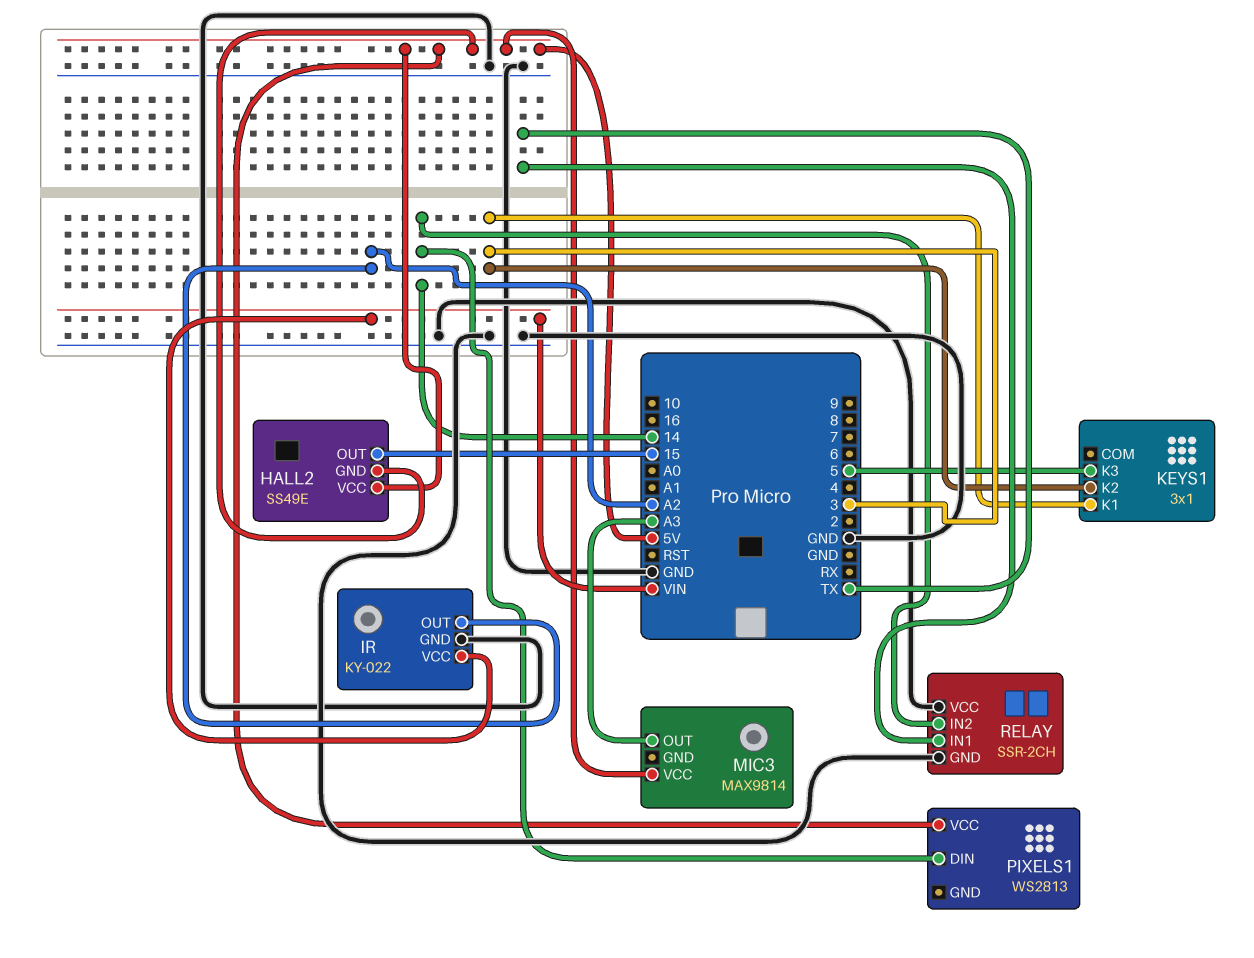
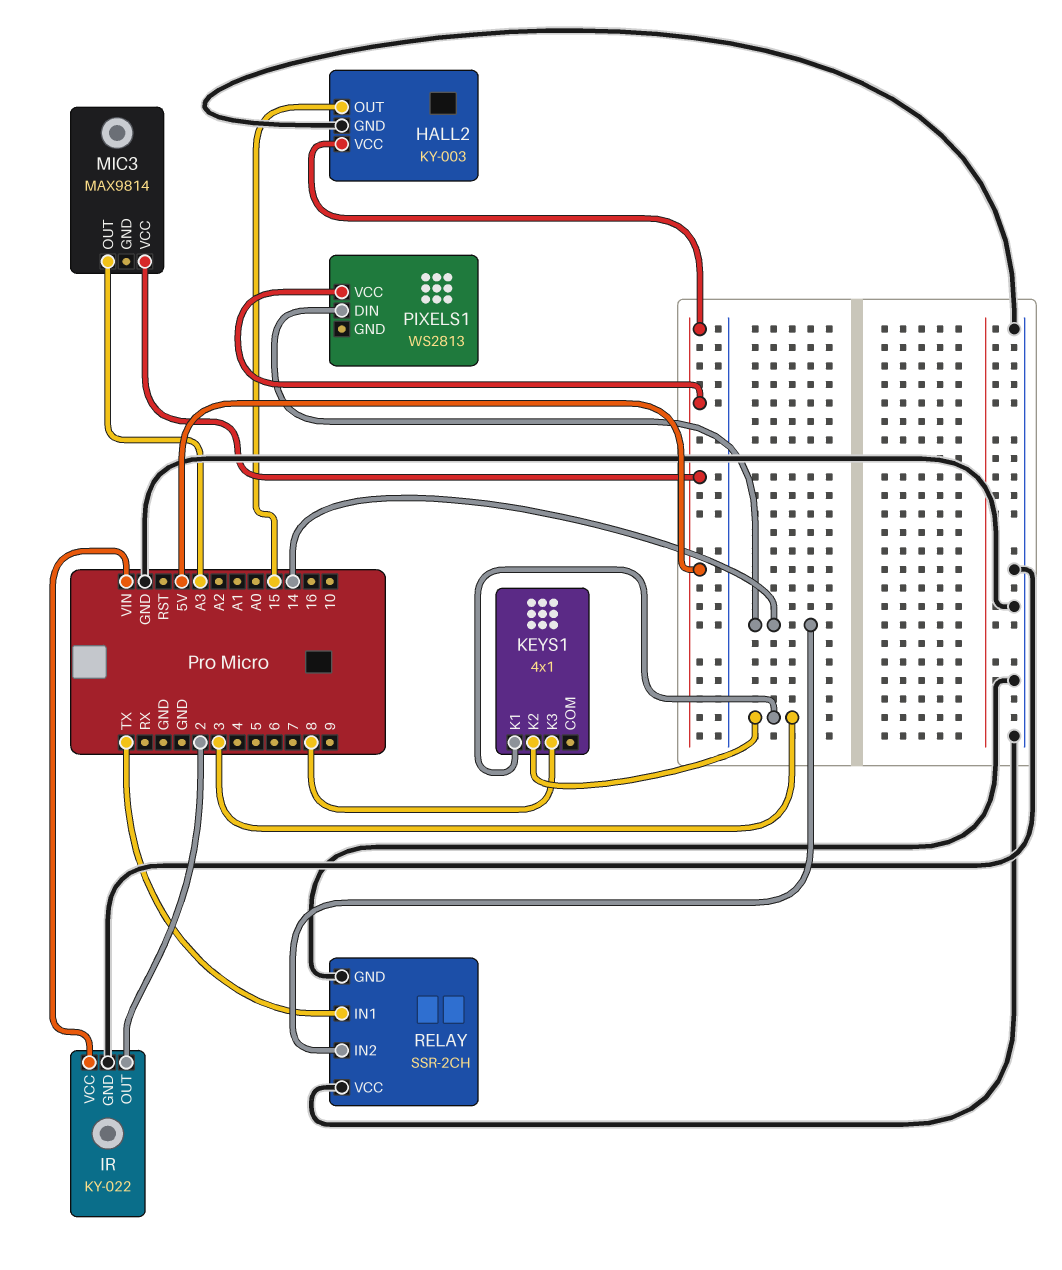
HALL2: SS49E -> KY-003
HALL2 pin GND: 5V -> GND
IR pin OUT: A2 -> 2
KEYS1: 3x1 -> 4x1
KEYS1 pin K3: 5 -> 8

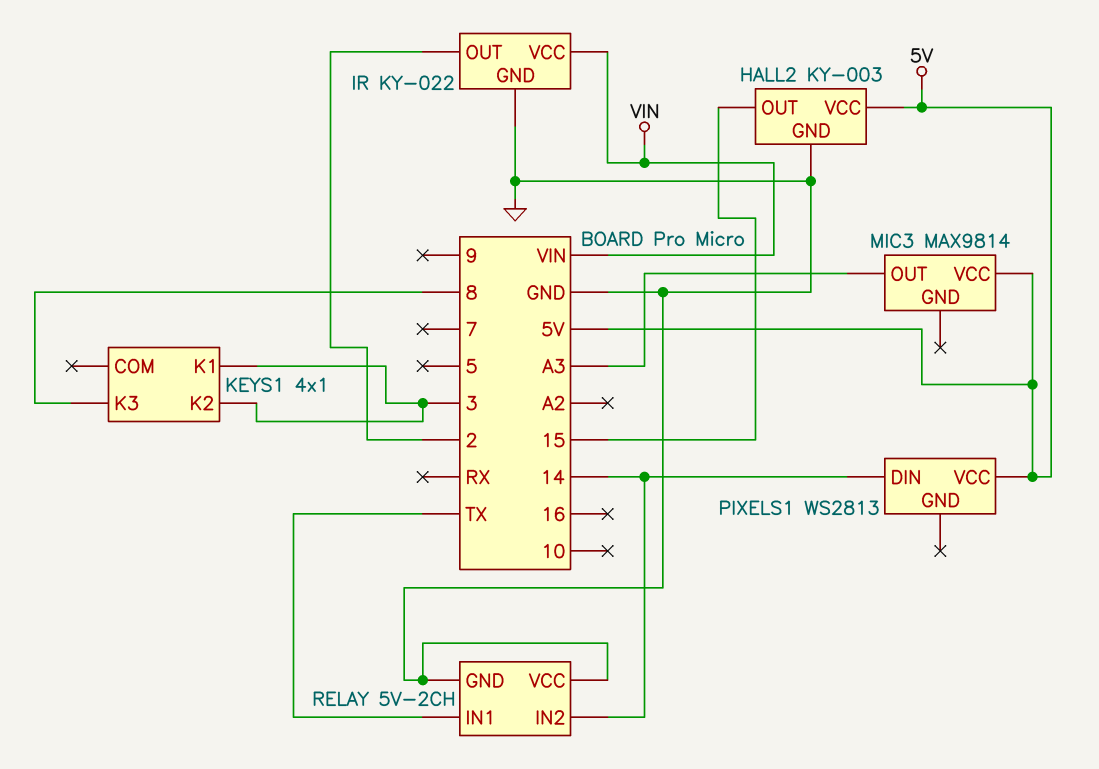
RELAY: SSR-2CH -> 5V-2CH

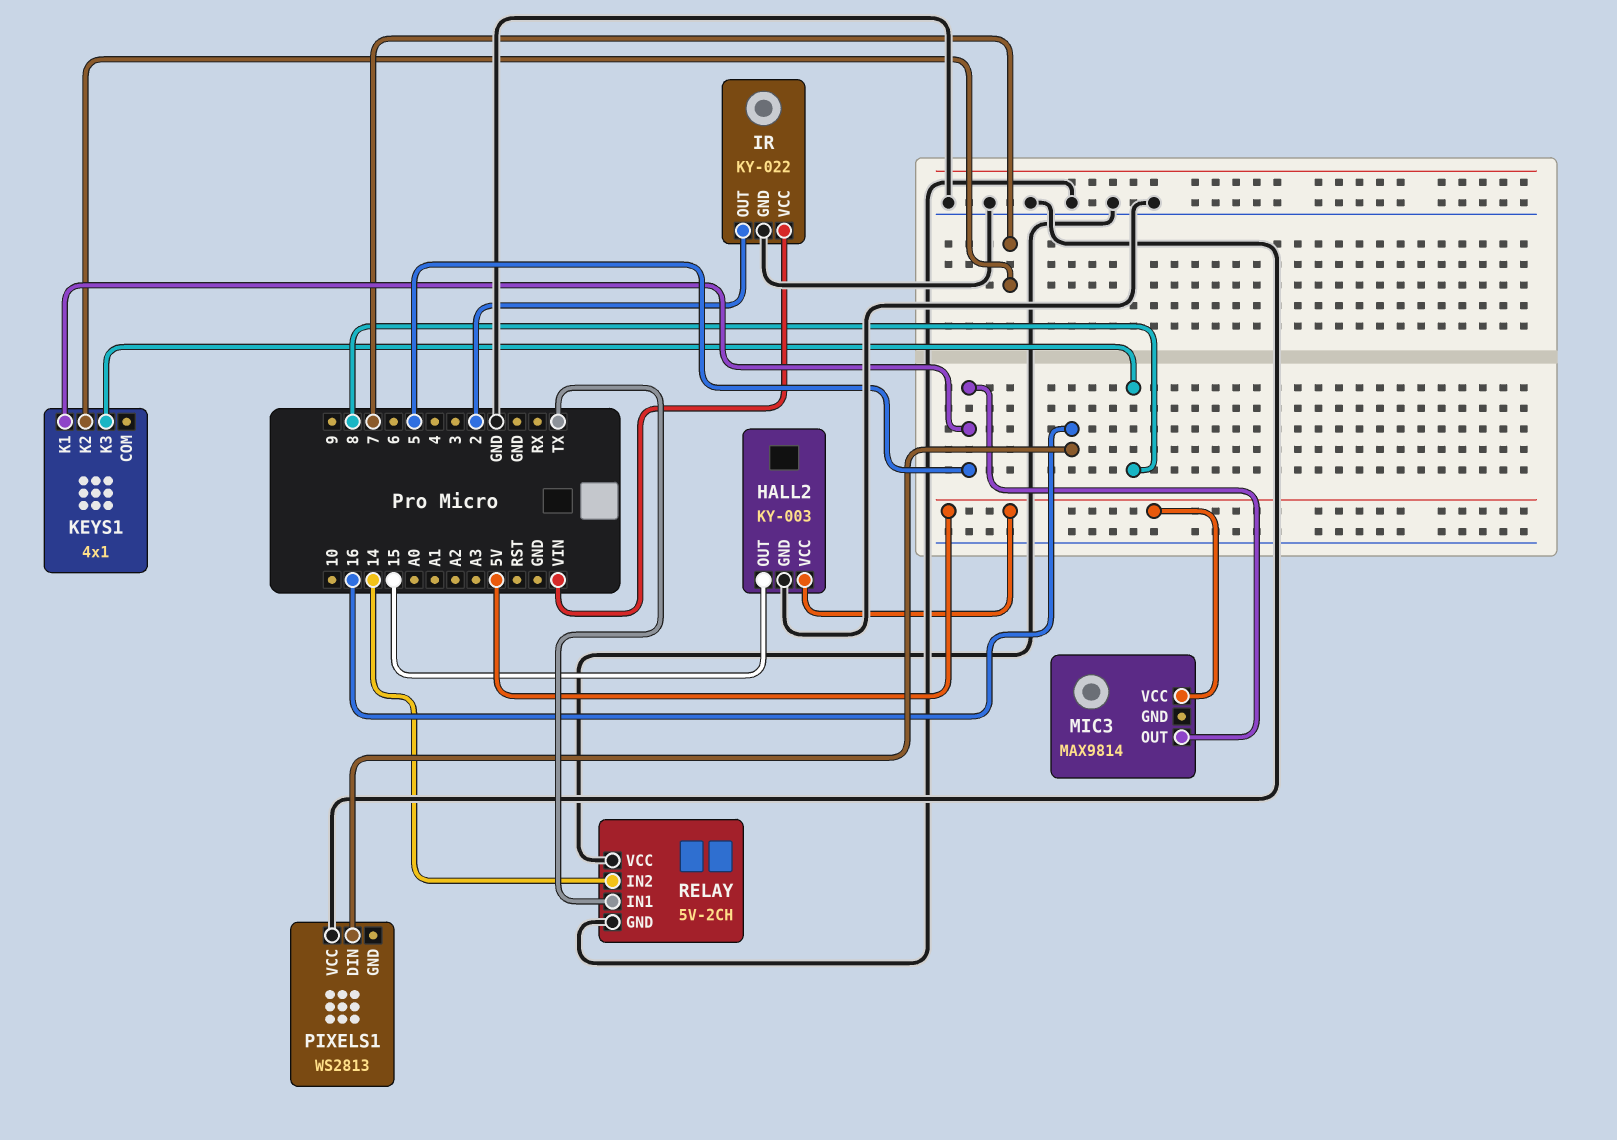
KEYS1 pin K1: 3 -> 5
KEYS1 pin K2: 3 -> 7
MIC3 pin OUT: A3 -> 5
PIXELS1 pin DIN: 14 -> 16
PIXELS1 pin VCC: 5V -> GND

